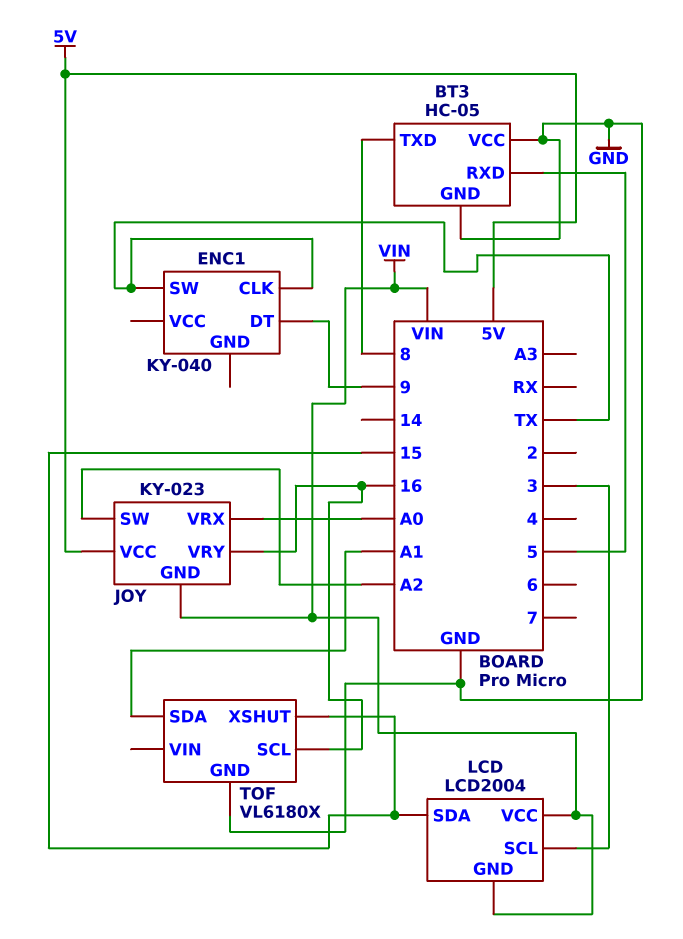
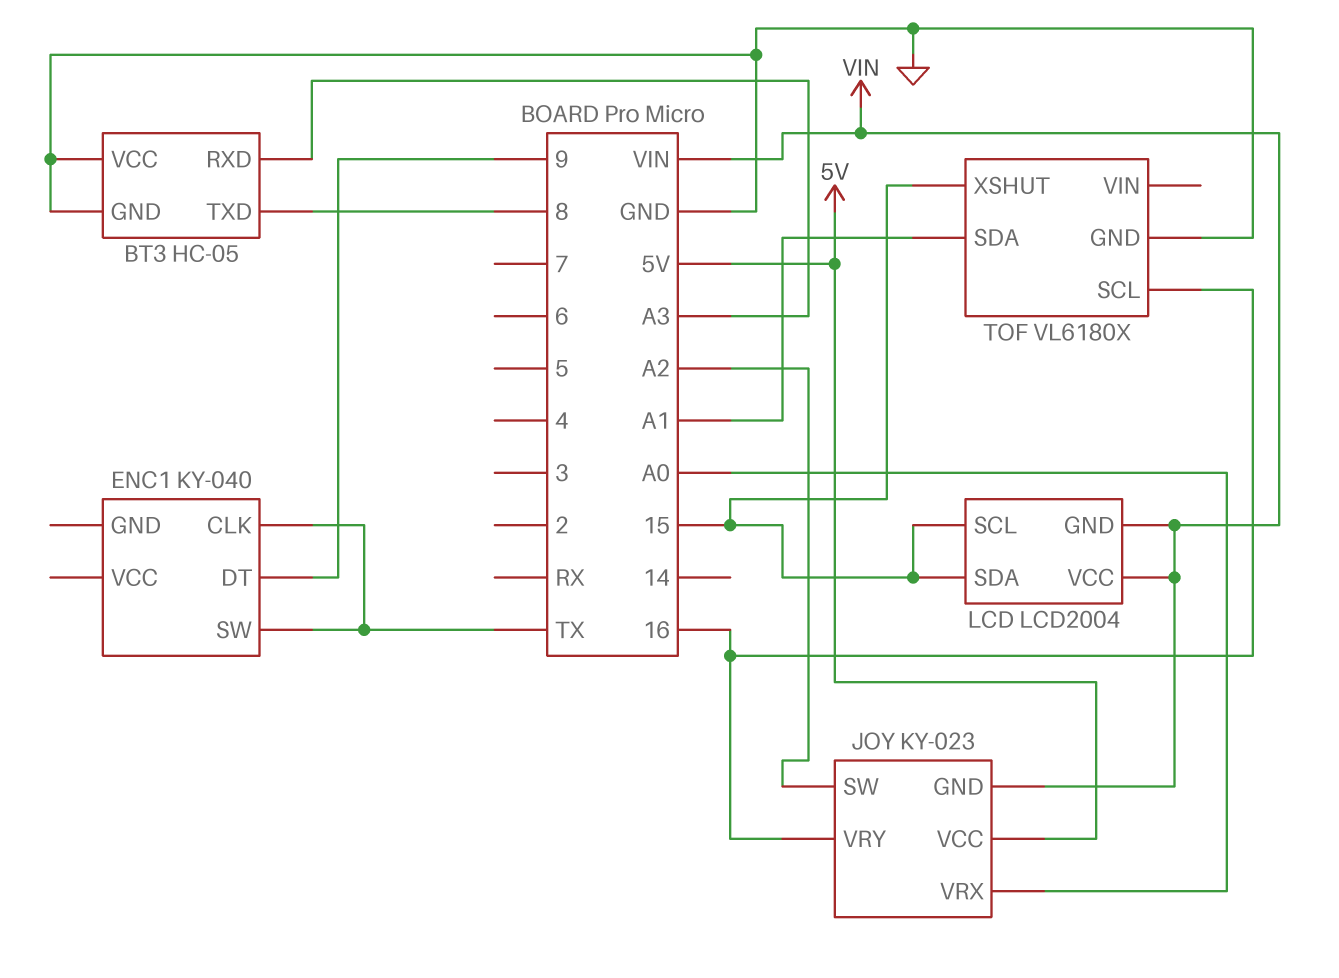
BT3 pin RXD: 5 -> A3
LCD pin SCL: 3 -> 15

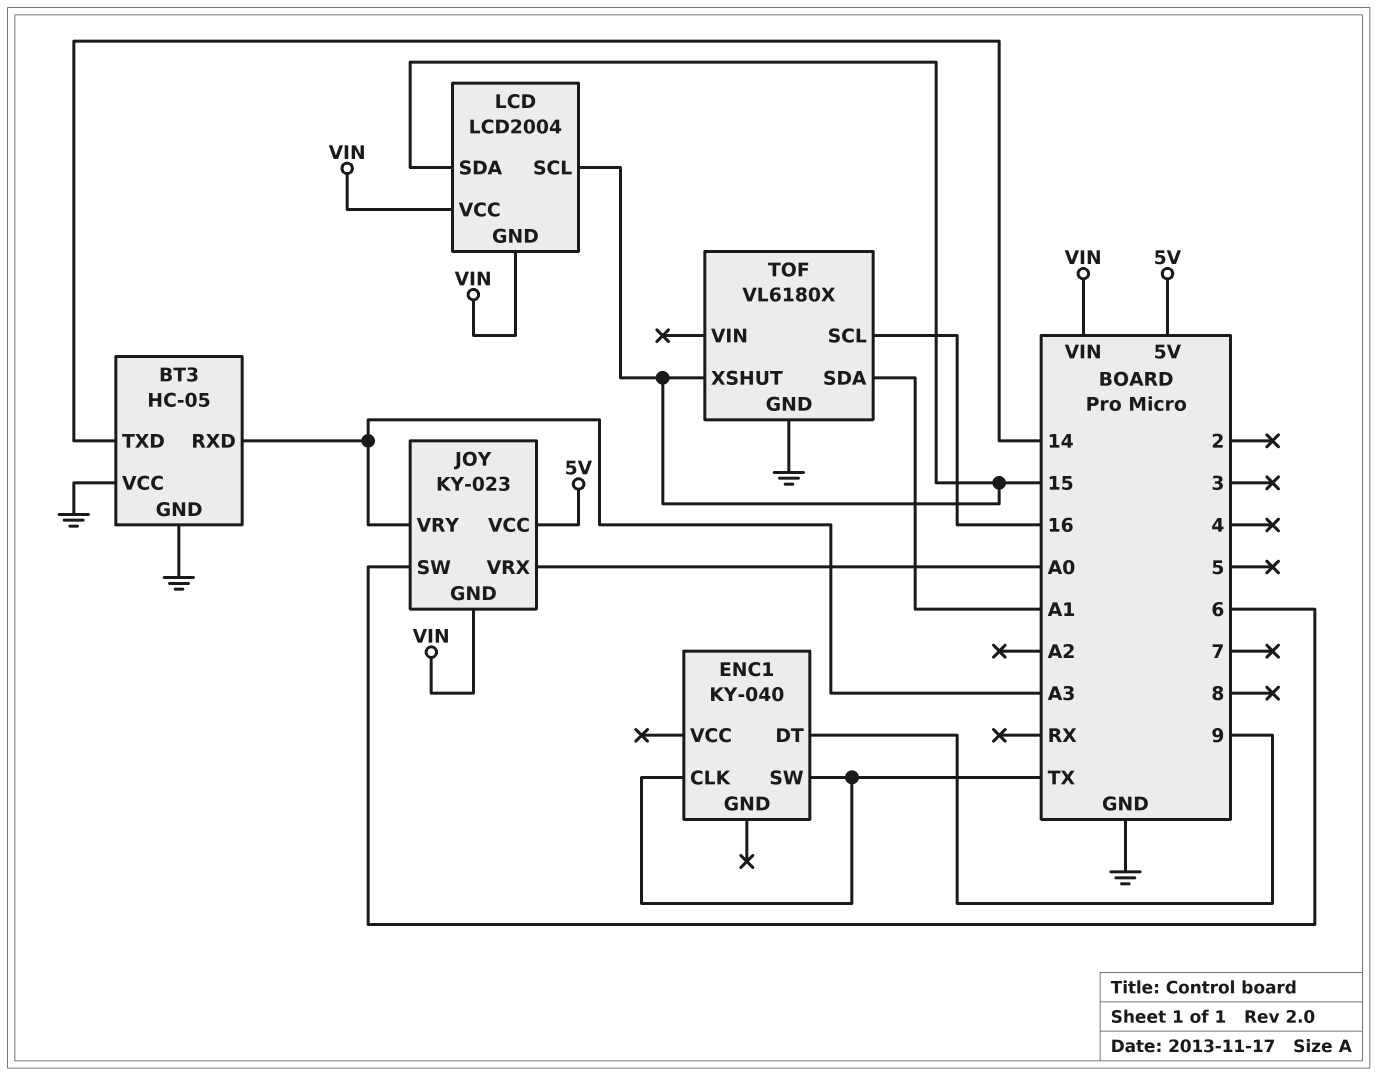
BT3 pin TXD: 8 -> 14
JOY pin SW: A2 -> 6
JOY pin VRY: 16 -> A3

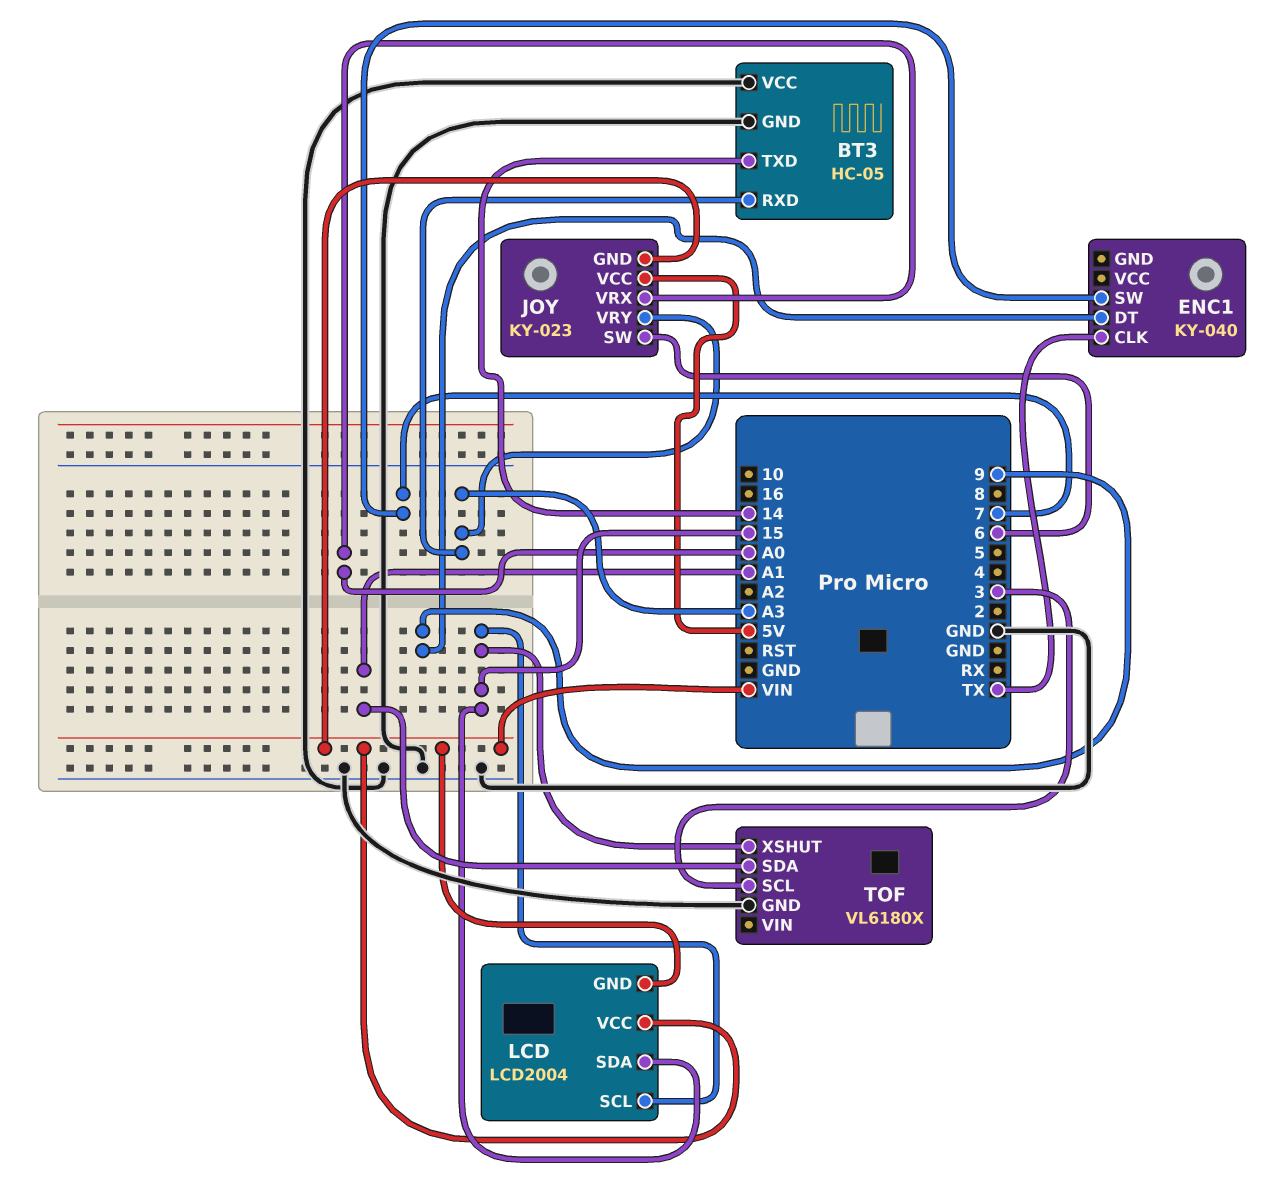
ENC1 pin SW: TX -> 7
TOF pin SCL: 16 -> 3

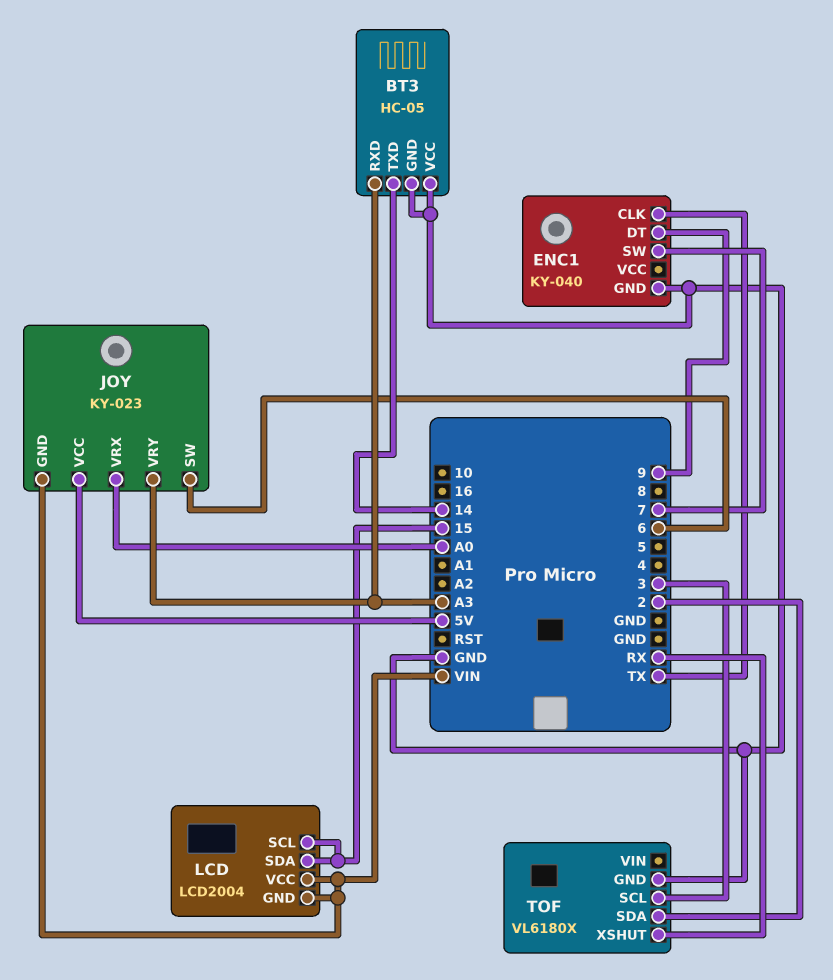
ENC1 pin GND: none -> GND
TOF pin SDA: A1 -> 2
TOF pin XSHUT: 15 -> RX

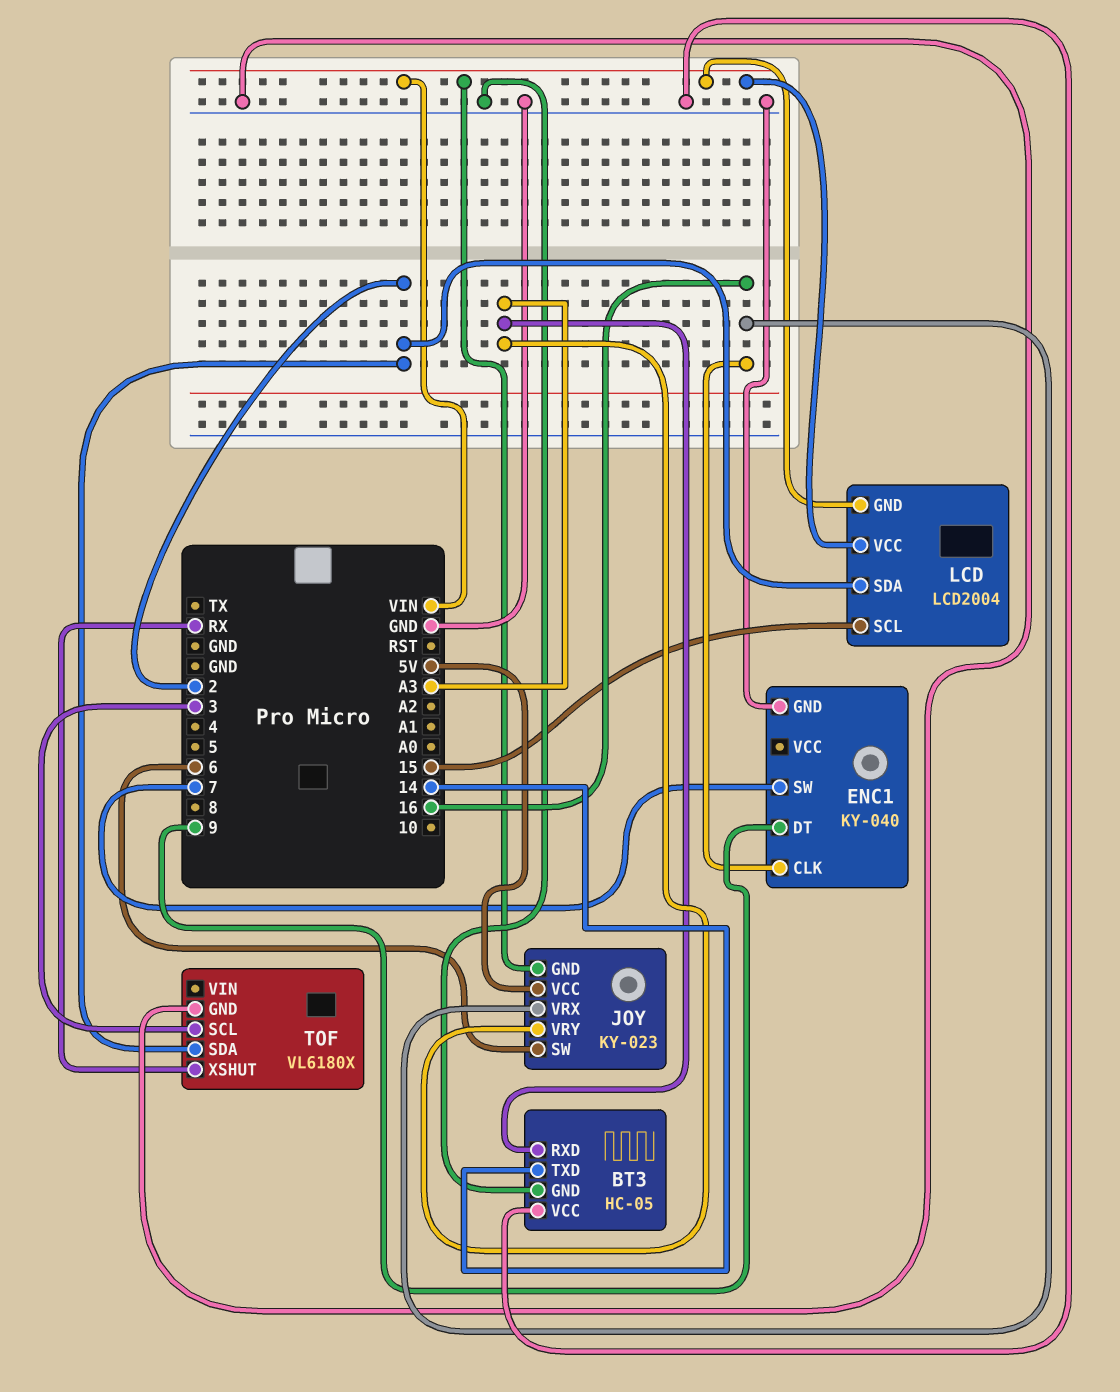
ENC1 pin CLK: TX -> 16
JOY pin VRX: A0 -> 16
LCD pin SDA: 15 -> 2

